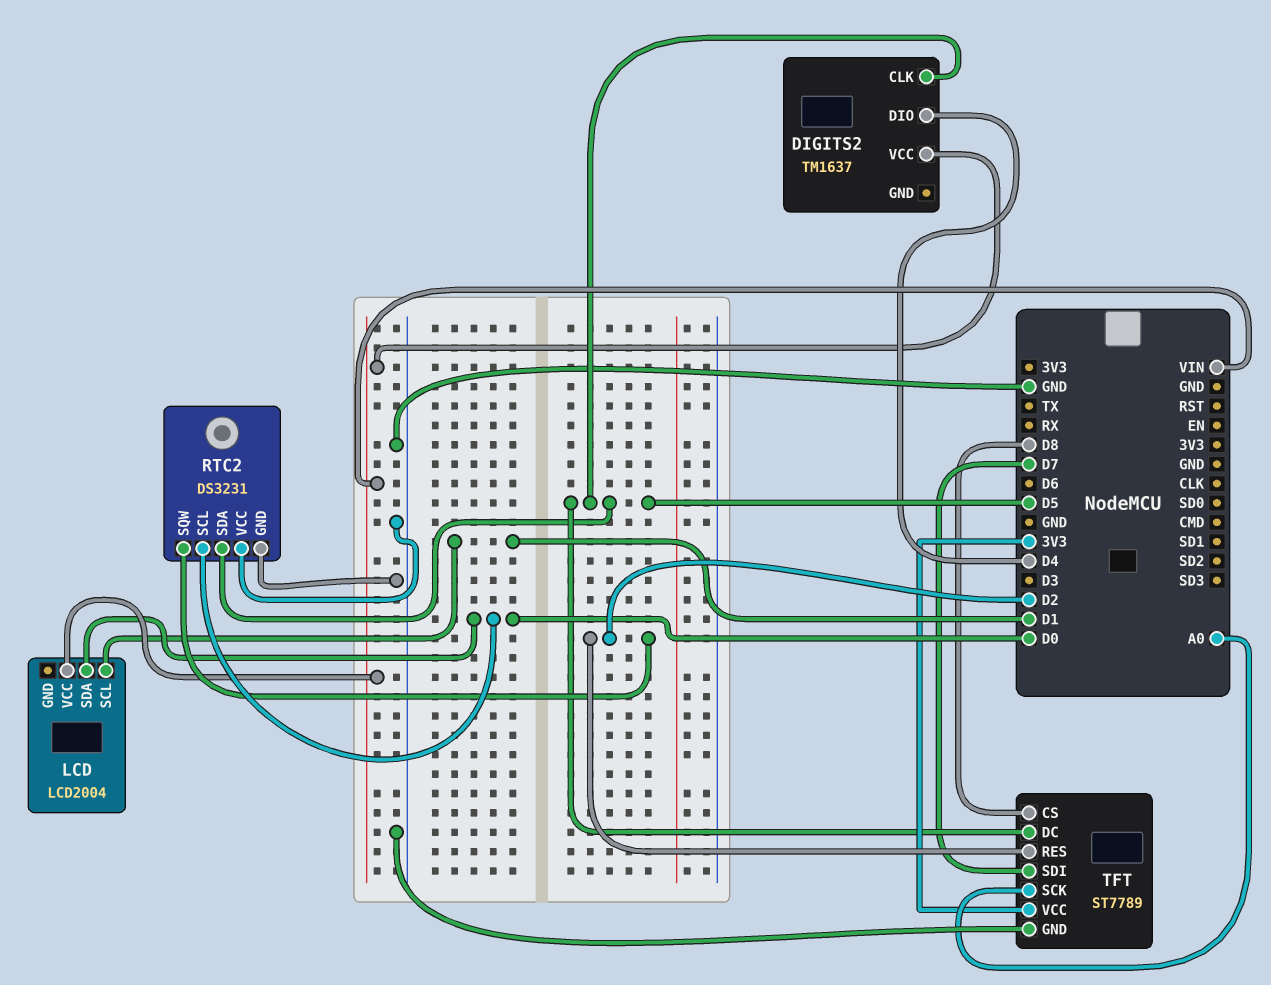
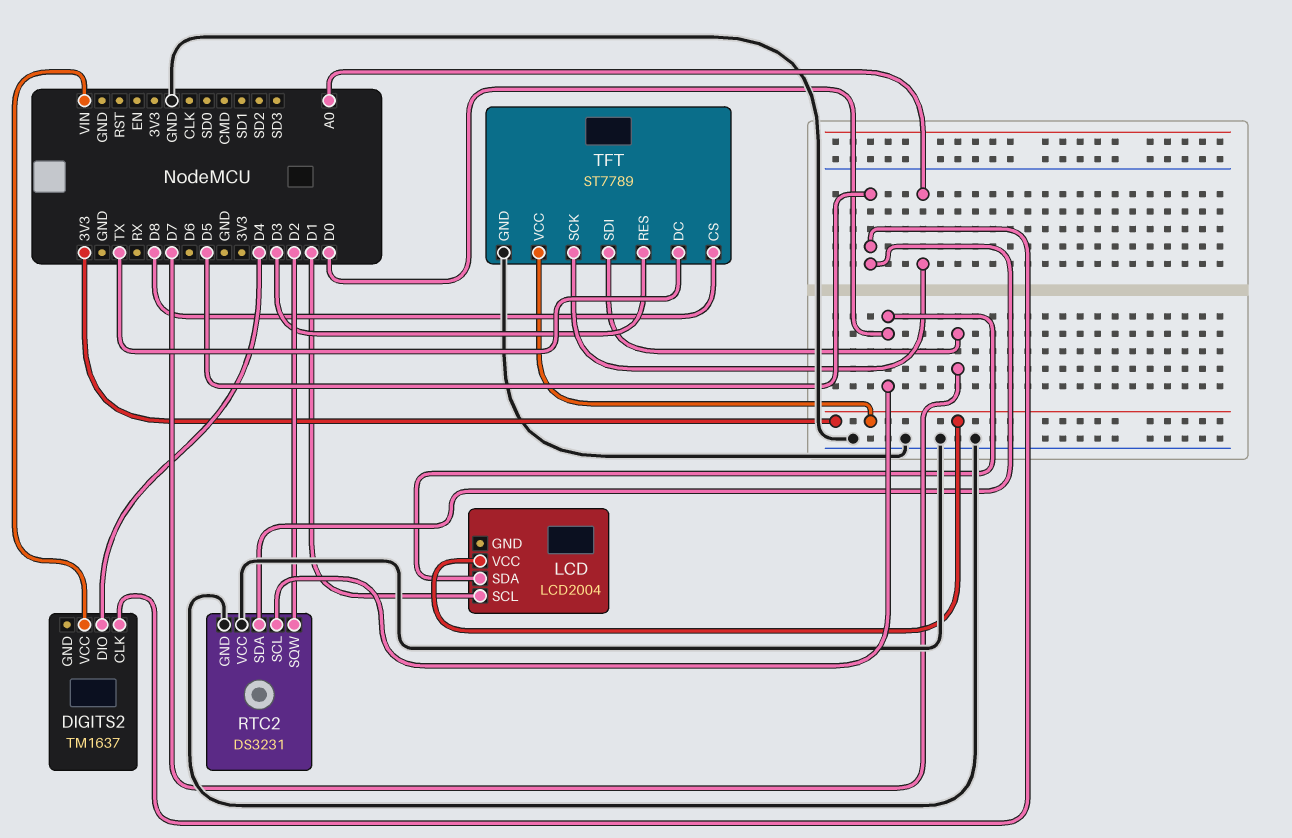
LCD pin VCC: VIN -> 3V3
TFT pin DC: D5 -> TX
TFT pin RES: D2 -> D3

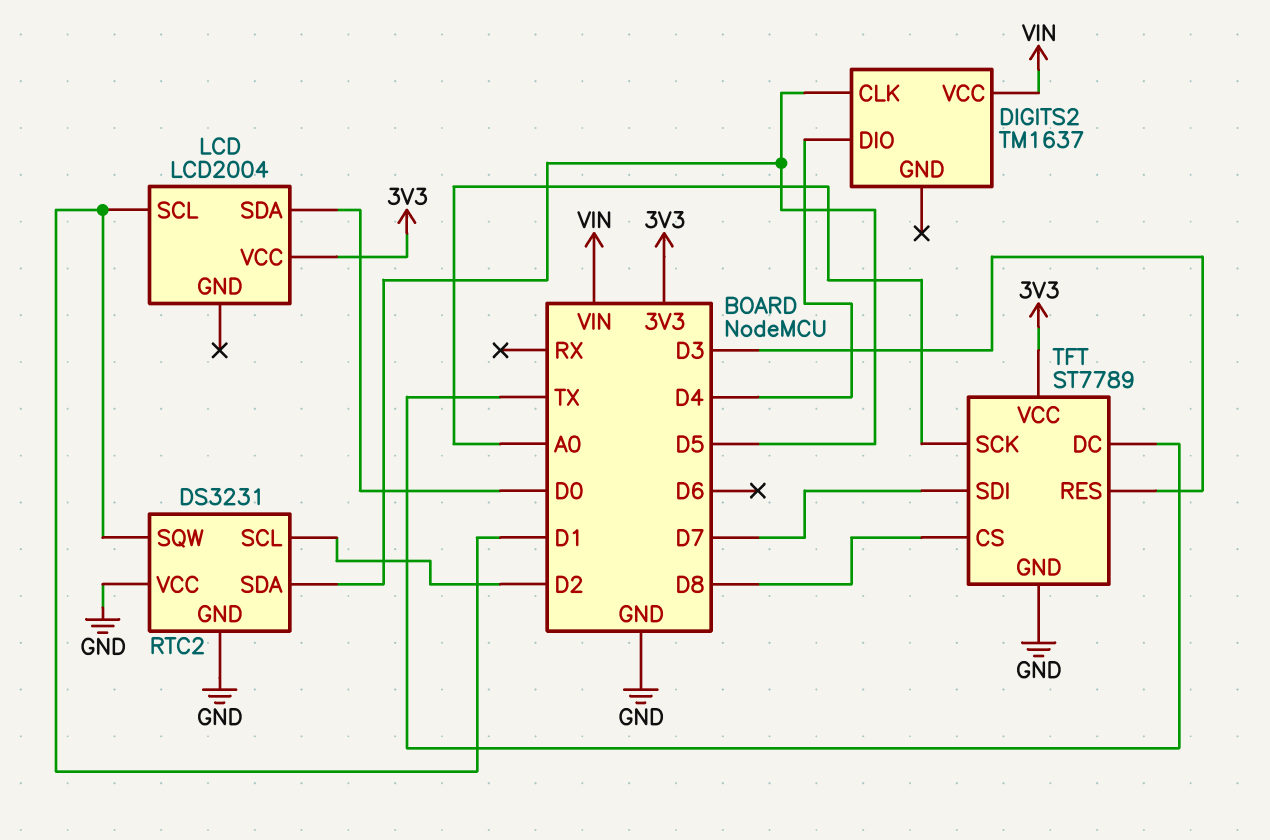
RTC2 pin SCL: D0 -> D2
RTC2 pin SQW: D2 -> D1

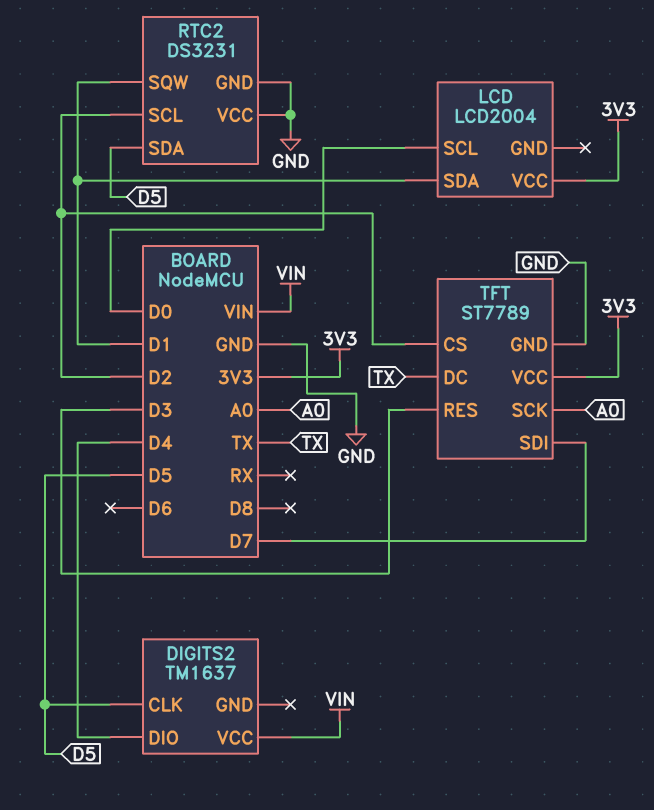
LCD pin SCL: D1 -> D0
LCD pin SDA: D0 -> D1
TFT pin CS: D8 -> D2

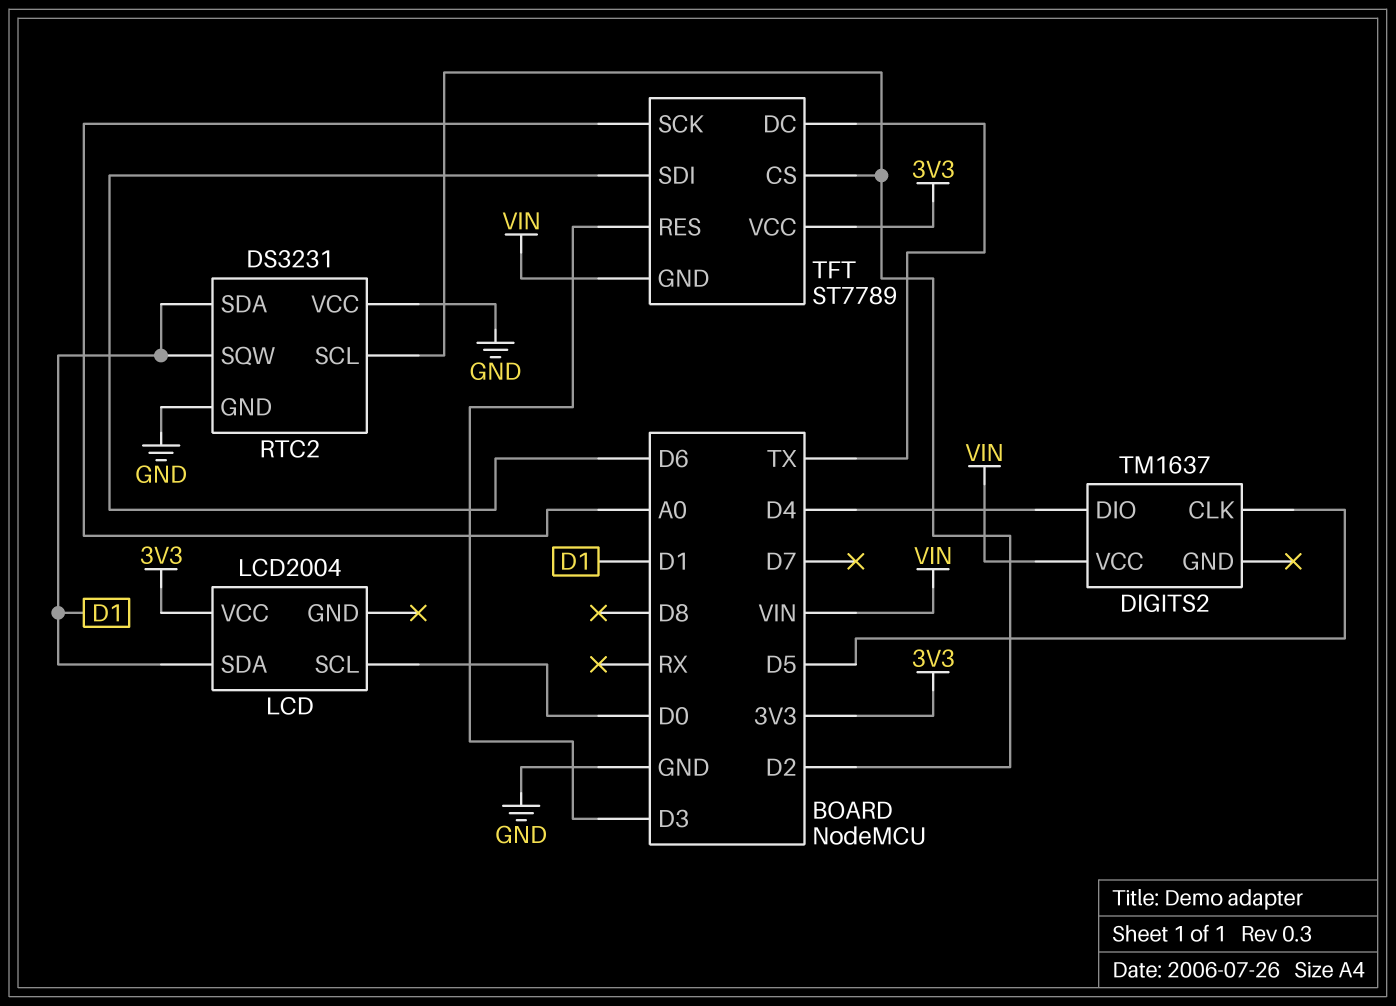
RTC2 pin SDA: D5 -> D1
TFT pin GND: GND -> VIN
TFT pin SDI: D7 -> D6

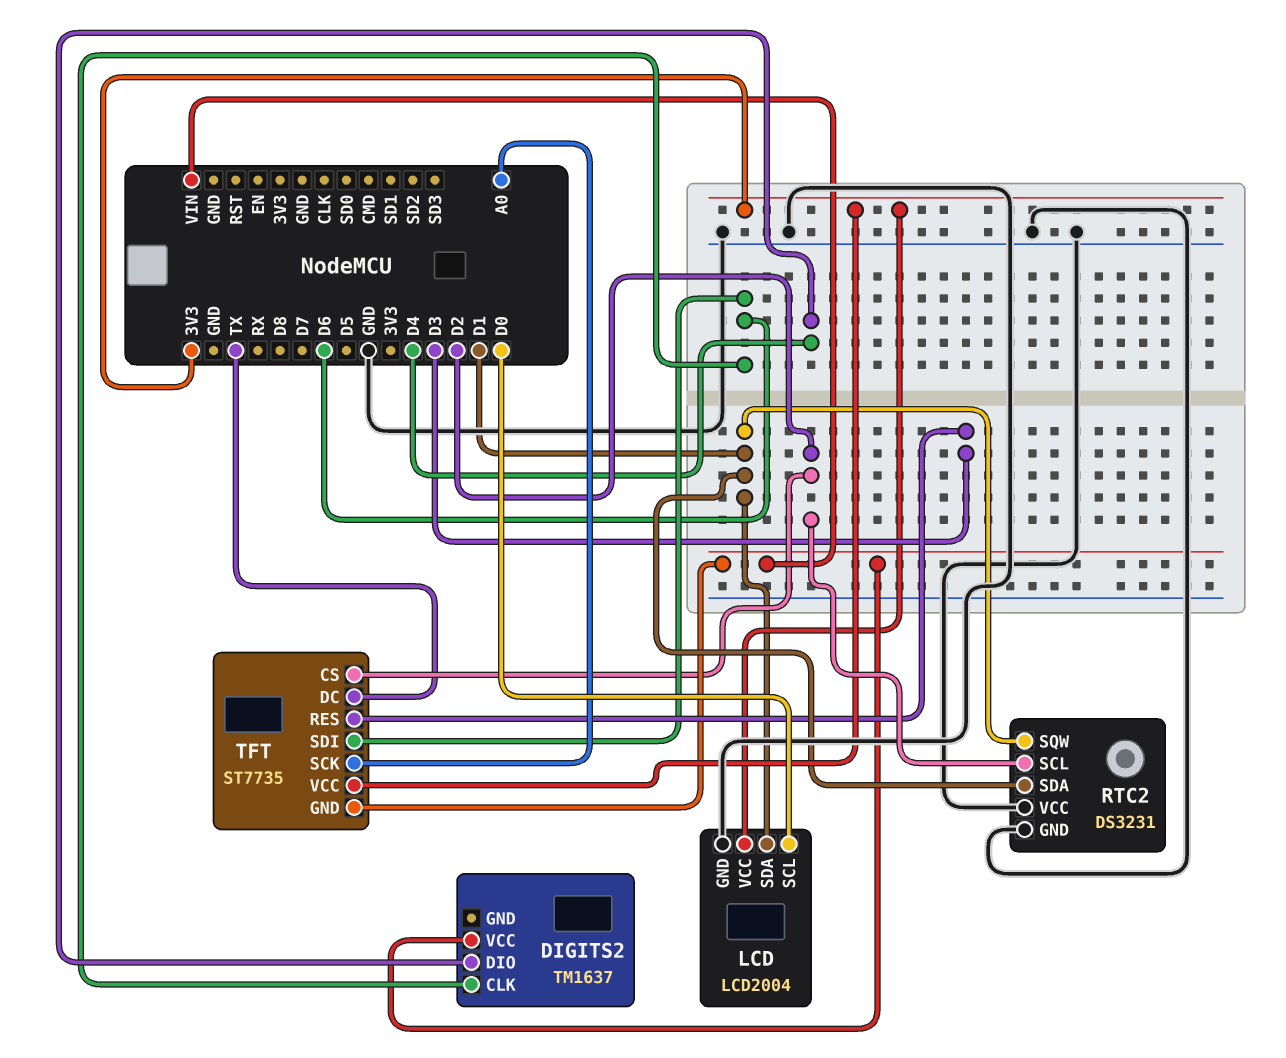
DIGITS2 pin CLK: D5 -> D6
LCD pin GND: none -> GND
TFT: ST7789 -> ST7735

